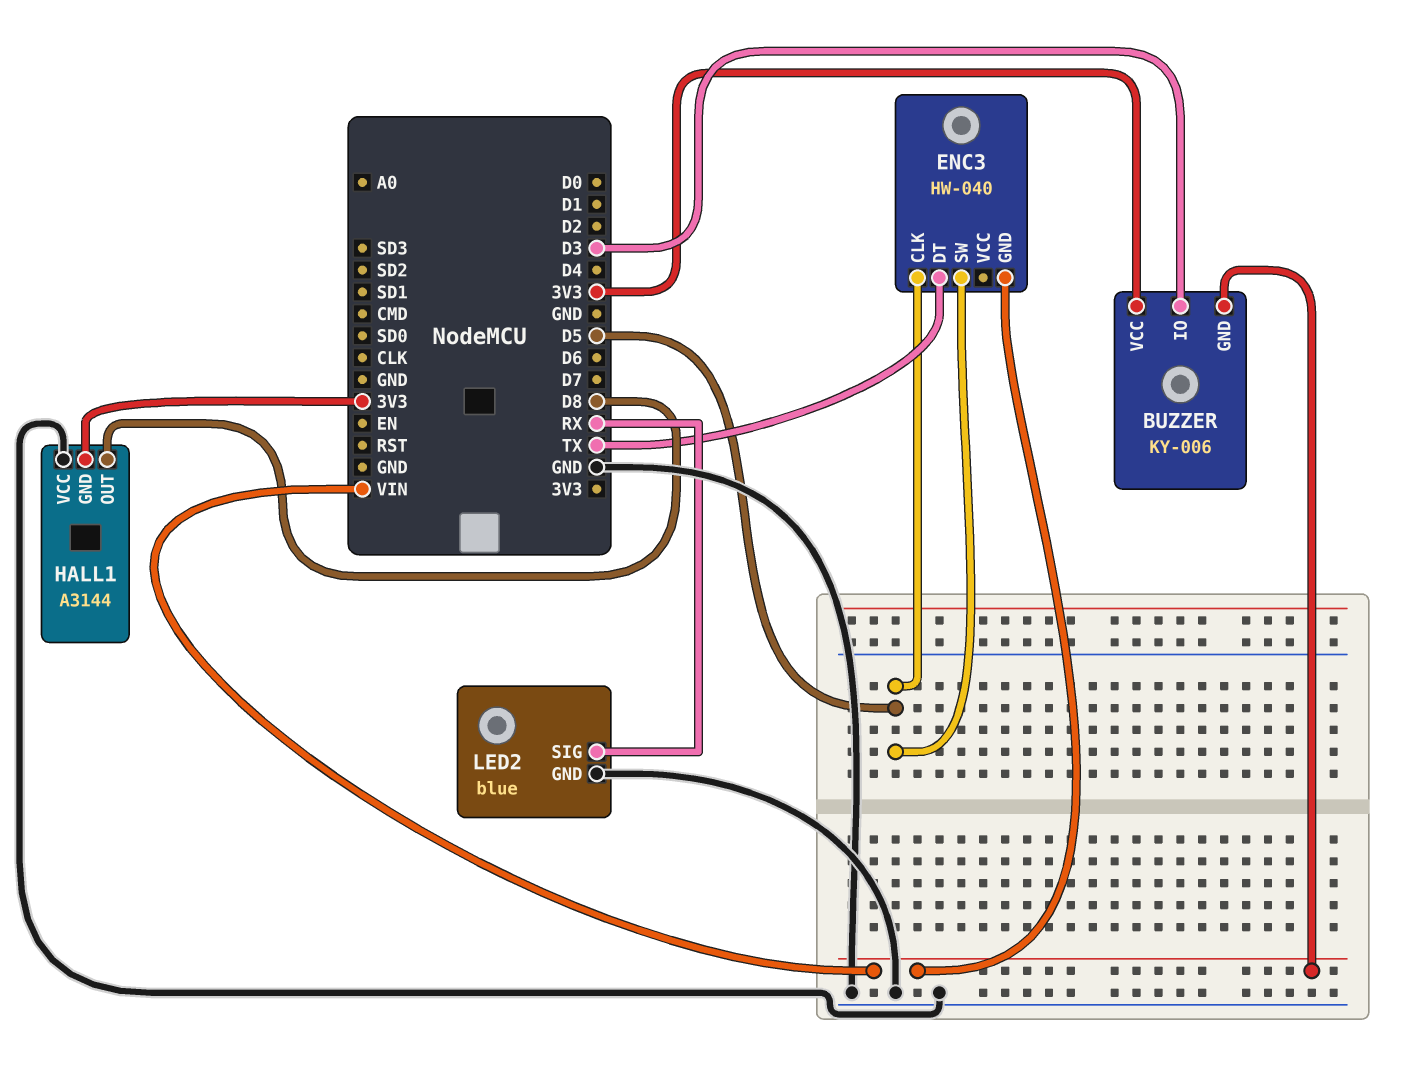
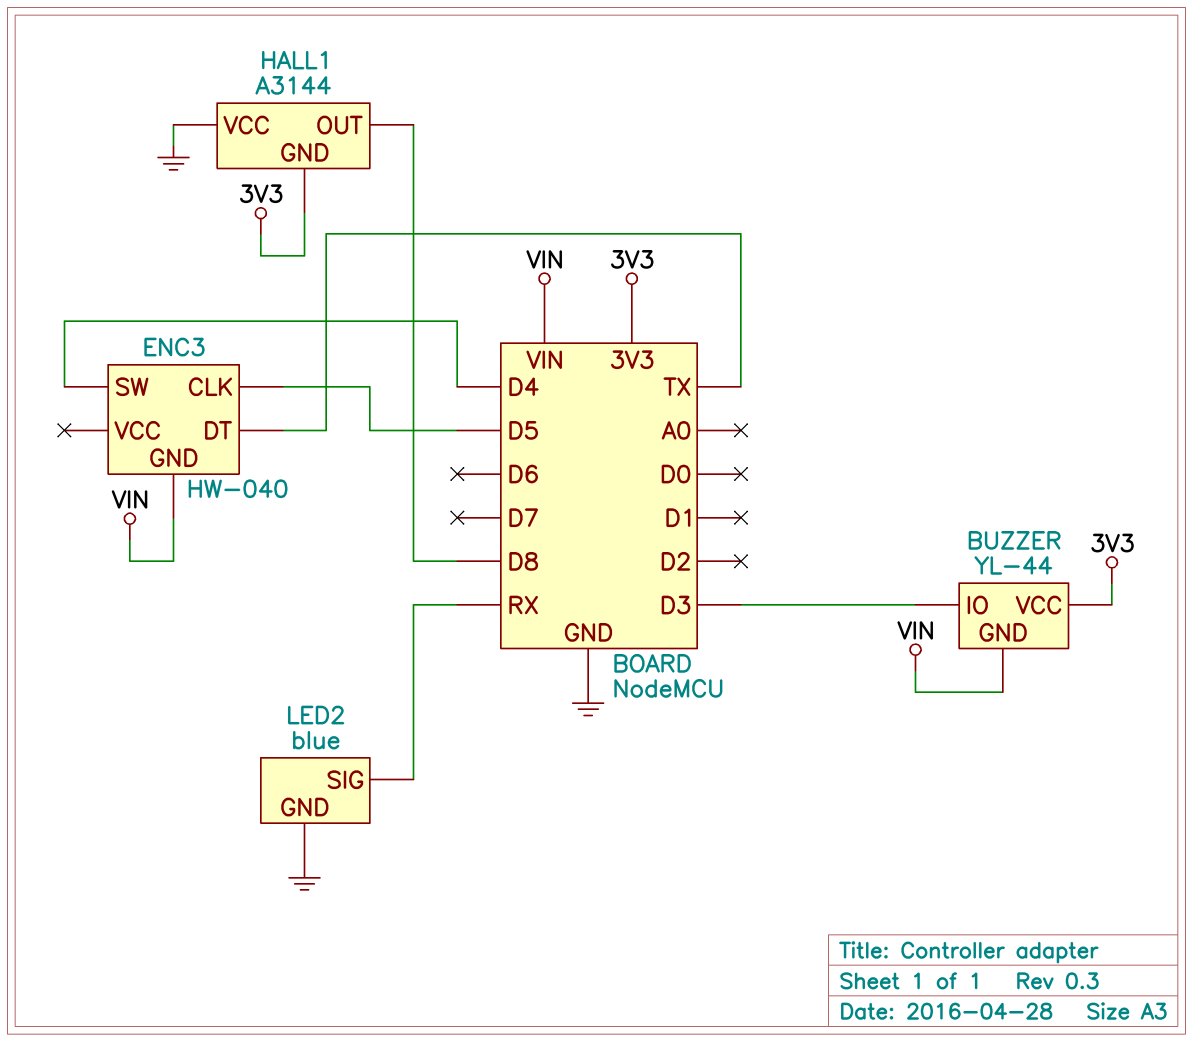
BUZZER: KY-006 -> YL-44
ENC3 pin SW: D5 -> D4

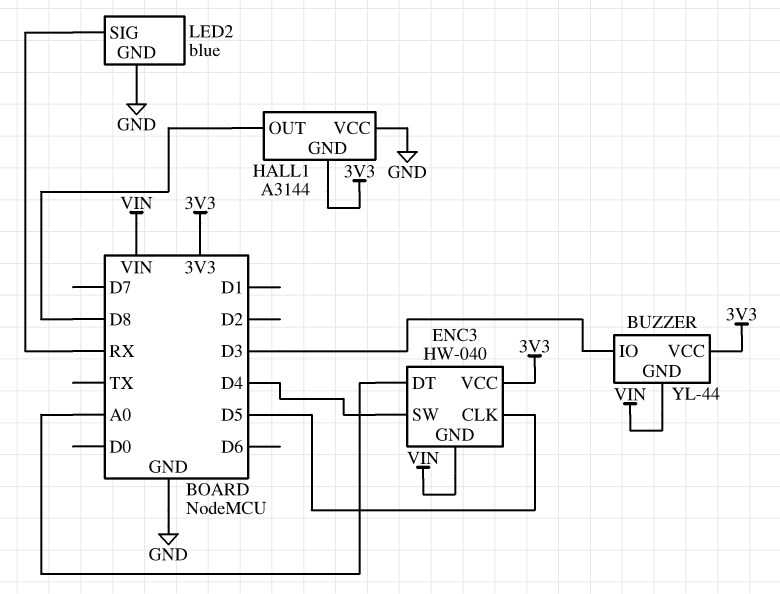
ENC3 pin DT: TX -> A0
ENC3 pin VCC: none -> 3V3

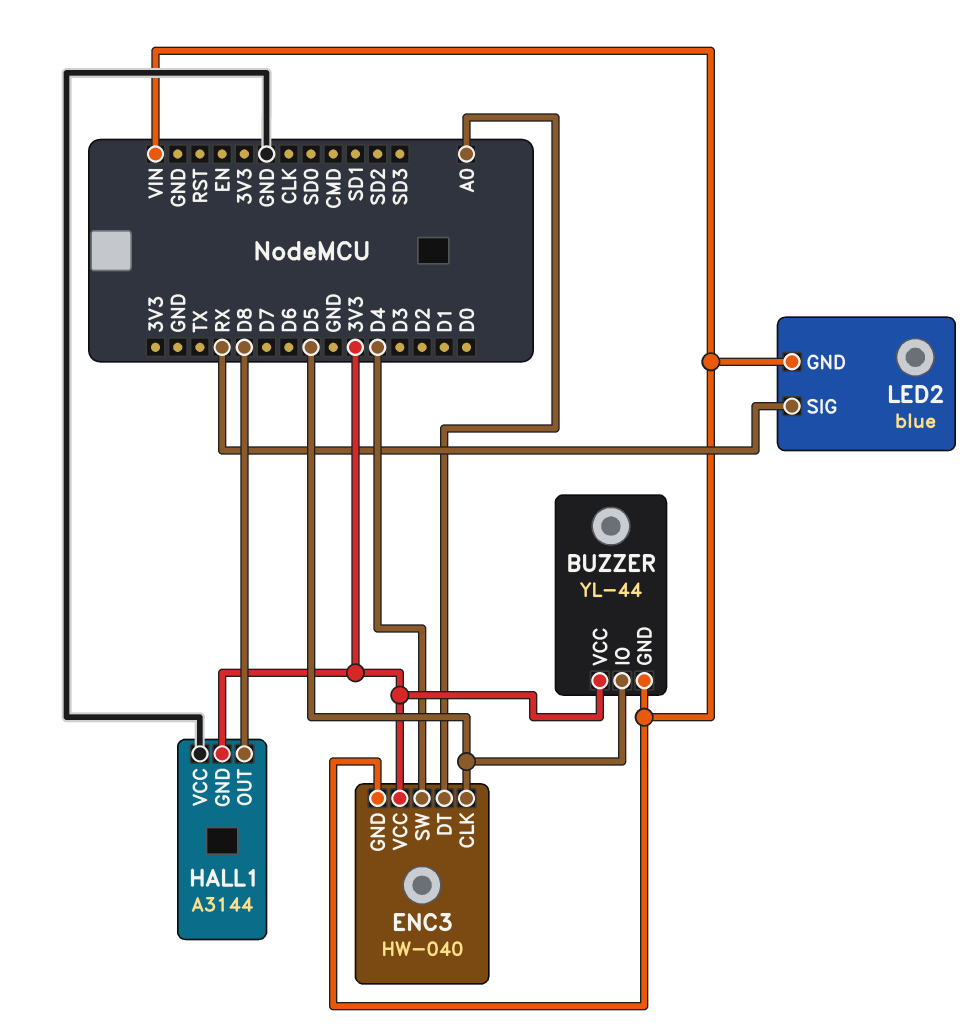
BUZZER pin IO: D3 -> D5
LED2 pin GND: GND -> VIN

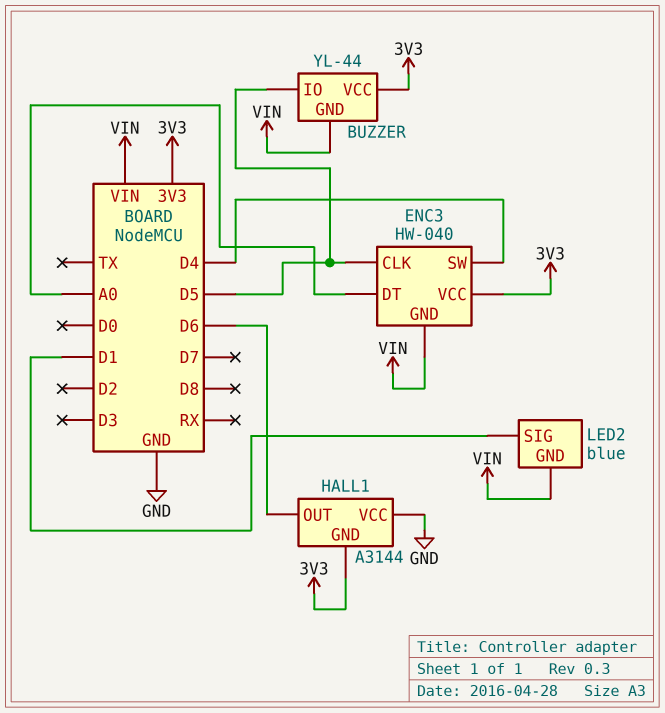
HALL1 pin OUT: D8 -> D6
LED2 pin SIG: RX -> D1

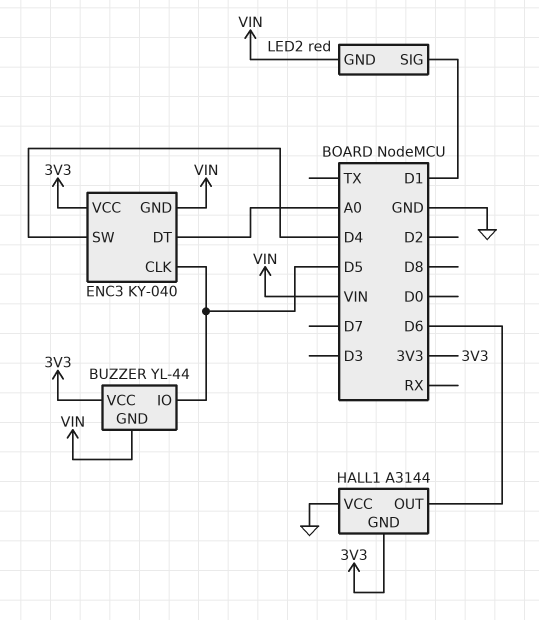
ENC3: HW-040 -> KY-040
LED2: blue -> red

